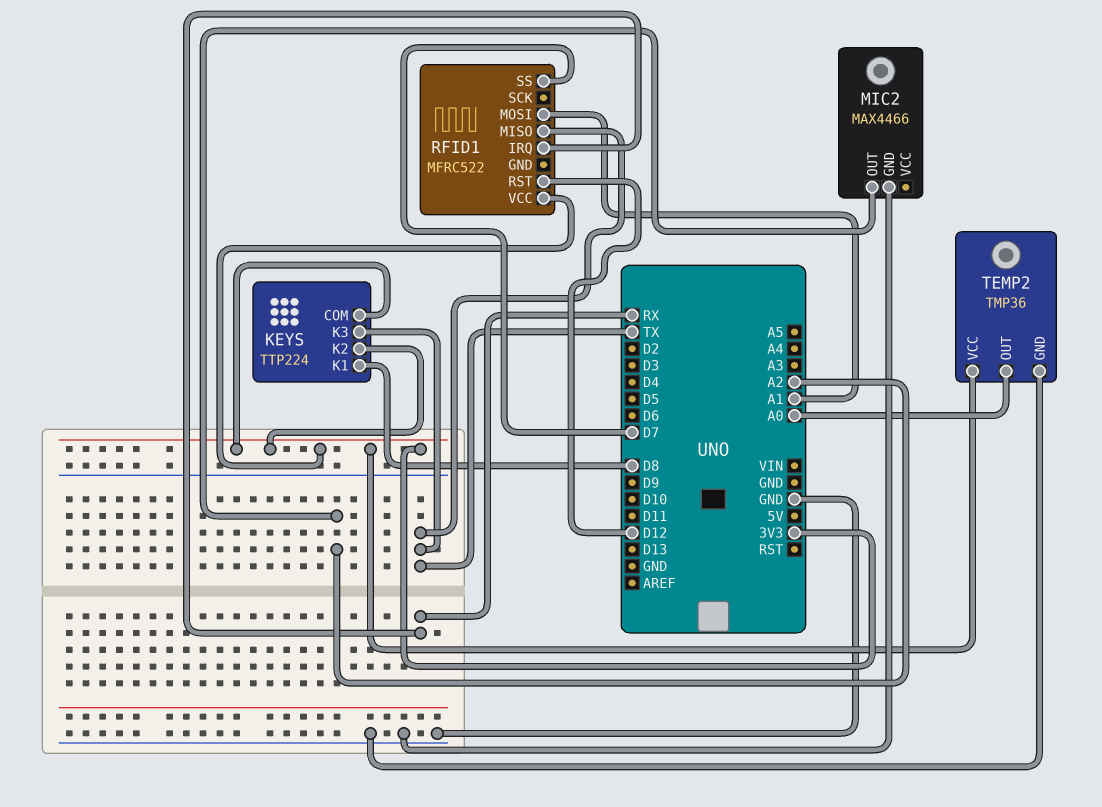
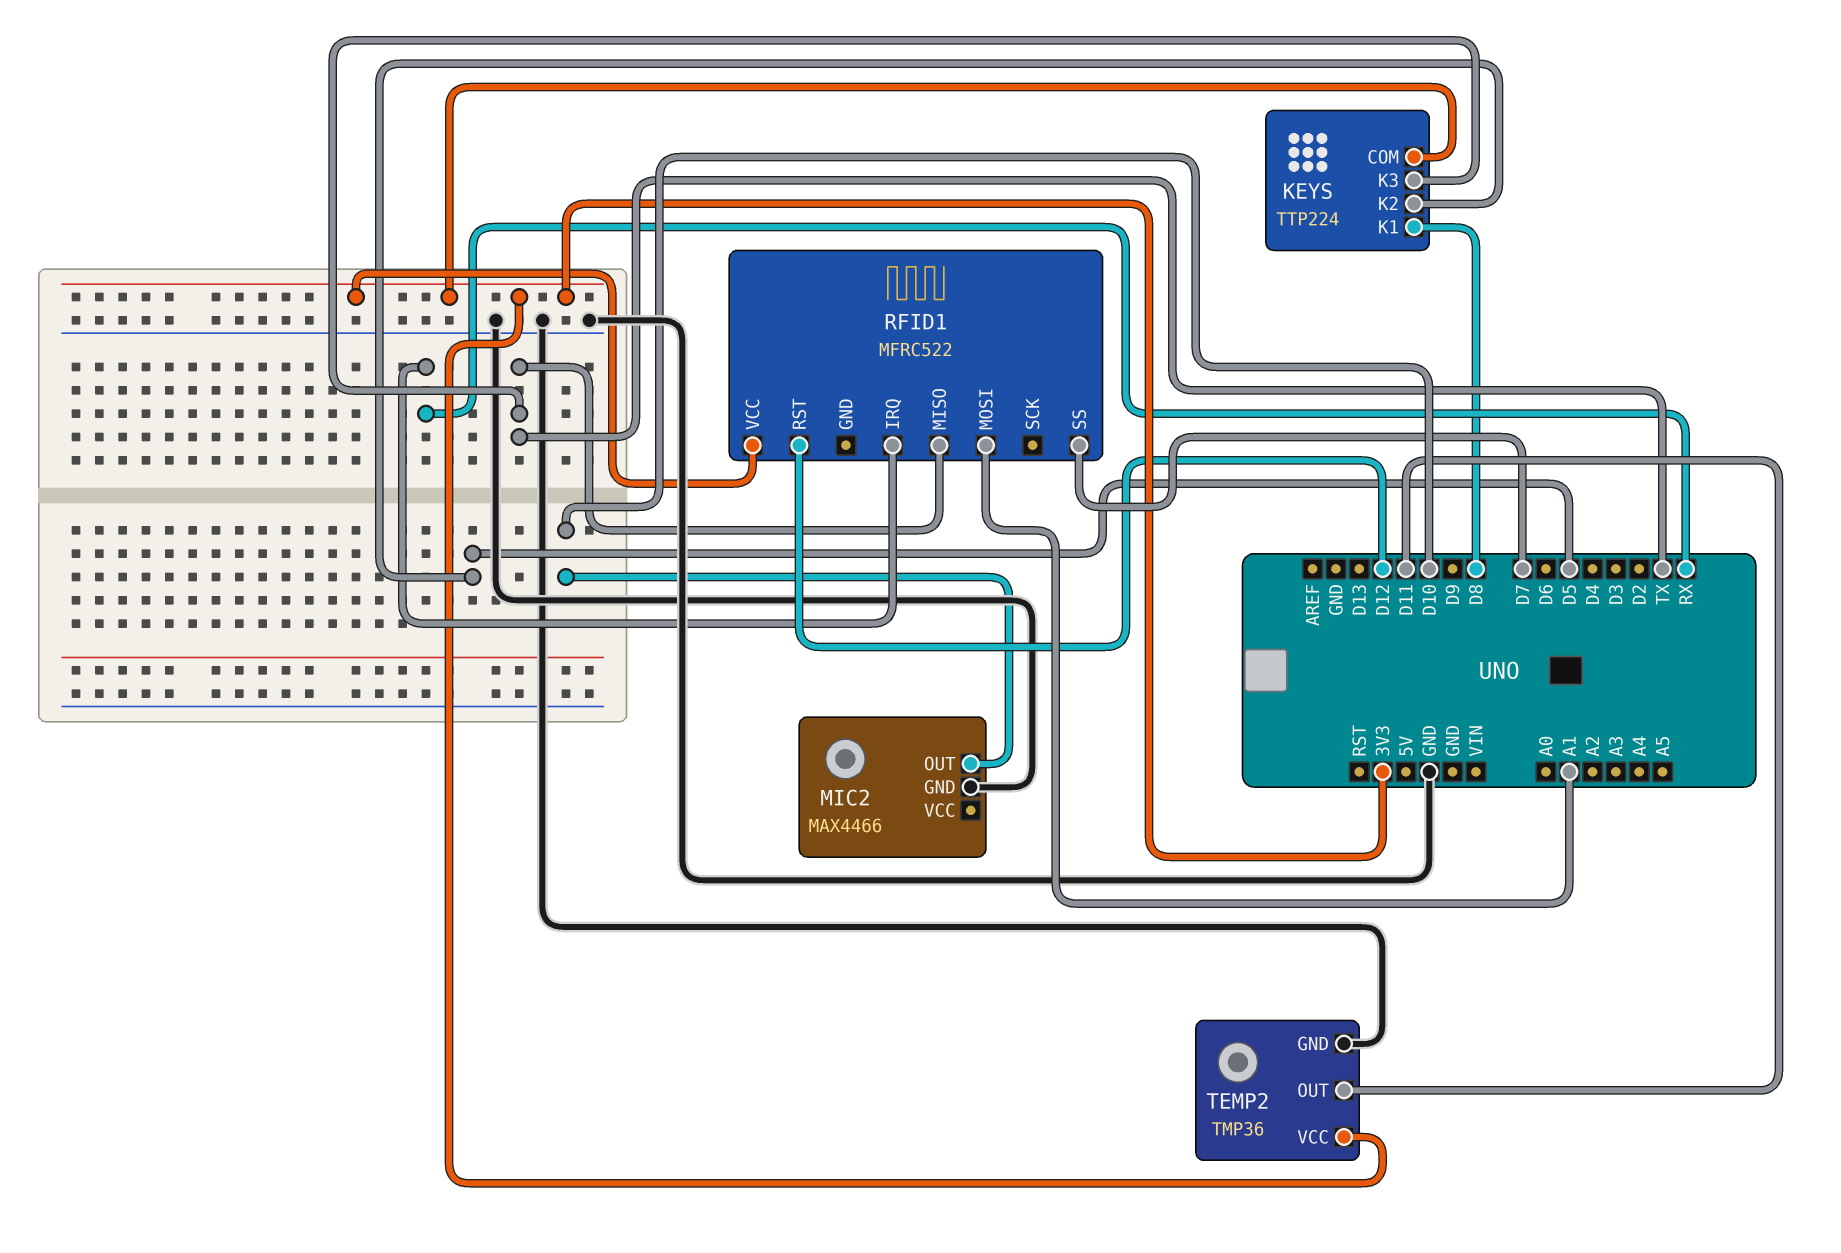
KEYS pin K2: 3V3 -> D5
MIC2 pin OUT: A2 -> D10
TEMP2 pin OUT: A0 -> D11

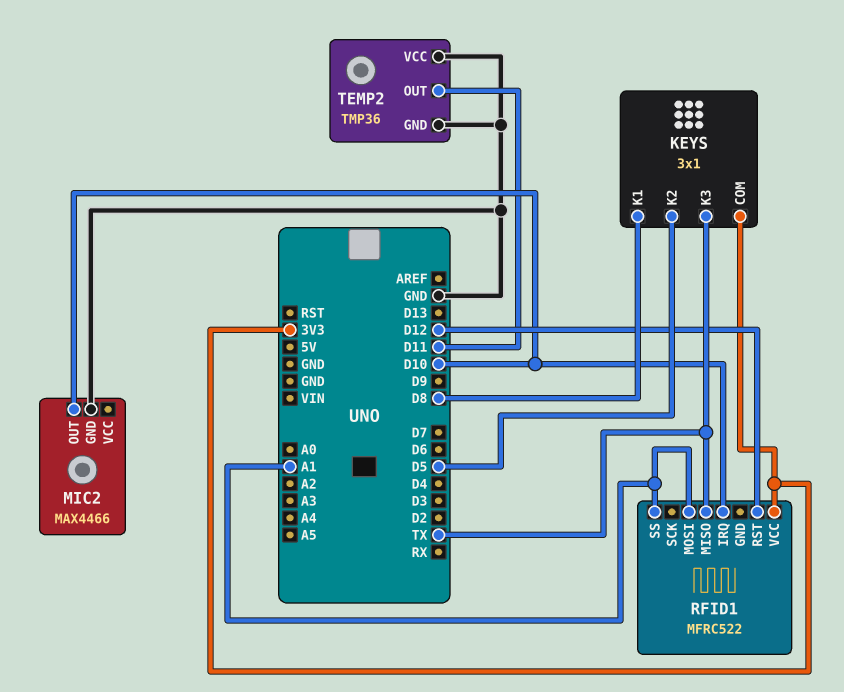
KEYS: TTP224 -> 3x1
RFID1 pin IRQ: RX -> D10
RFID1 pin SS: D7 -> A1
TEMP2 pin VCC: 3V3 -> GND

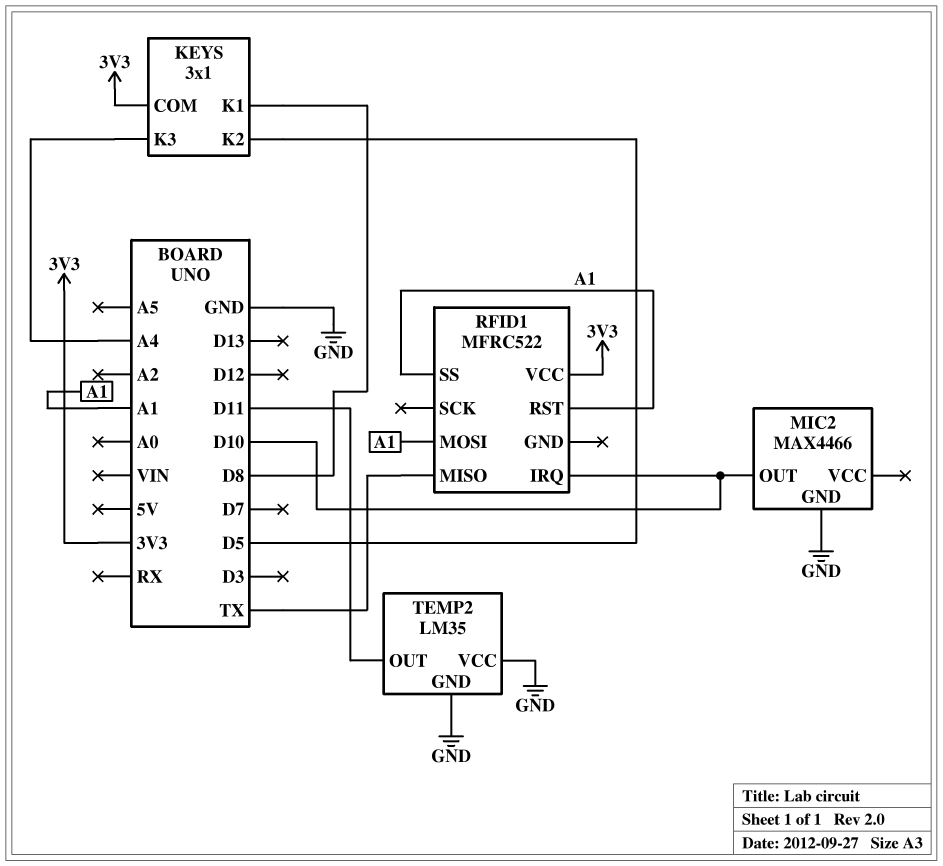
KEYS pin K3: TX -> A4
RFID1 pin RST: D12 -> A1
TEMP2: TMP36 -> LM35

